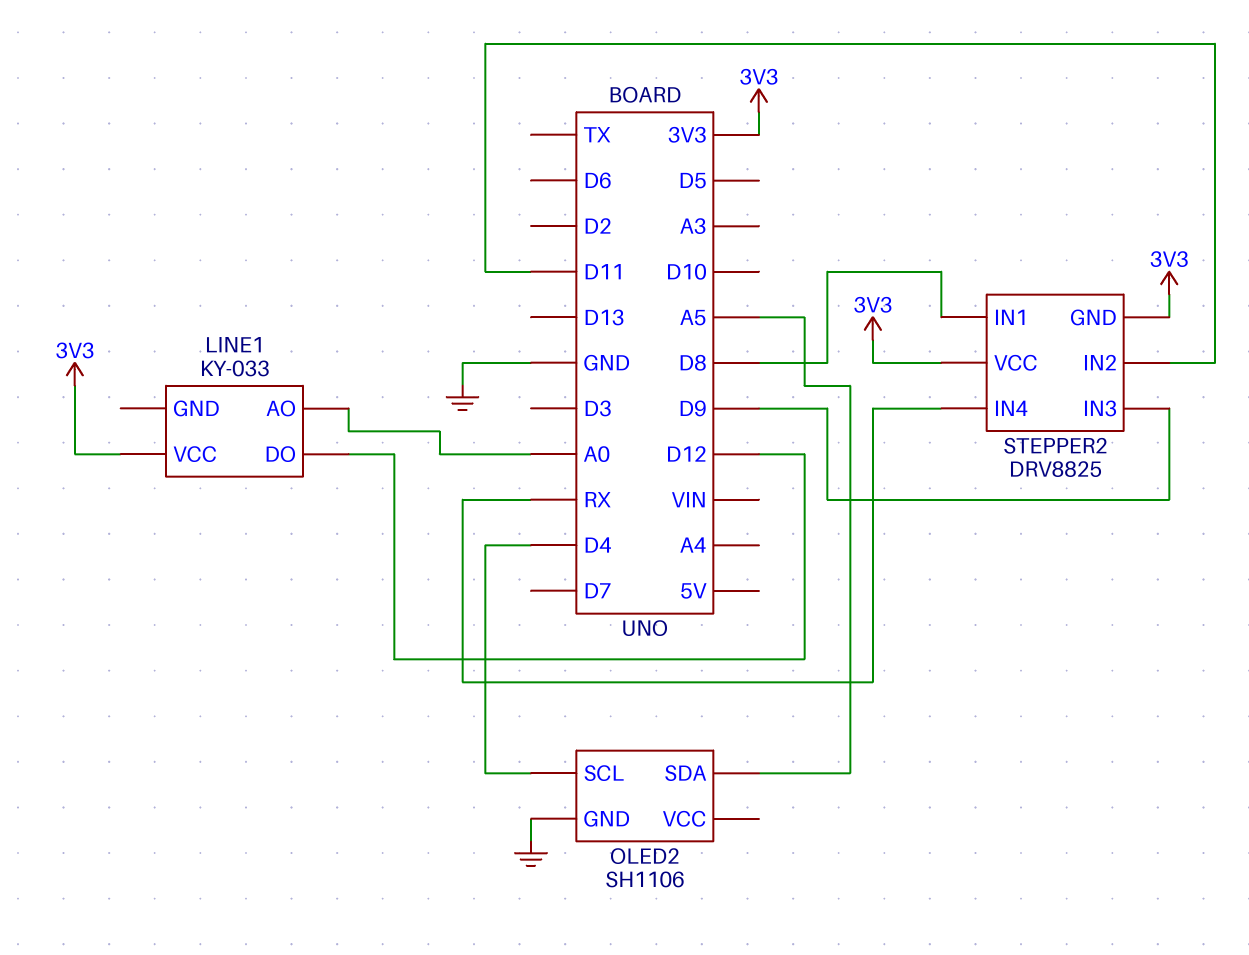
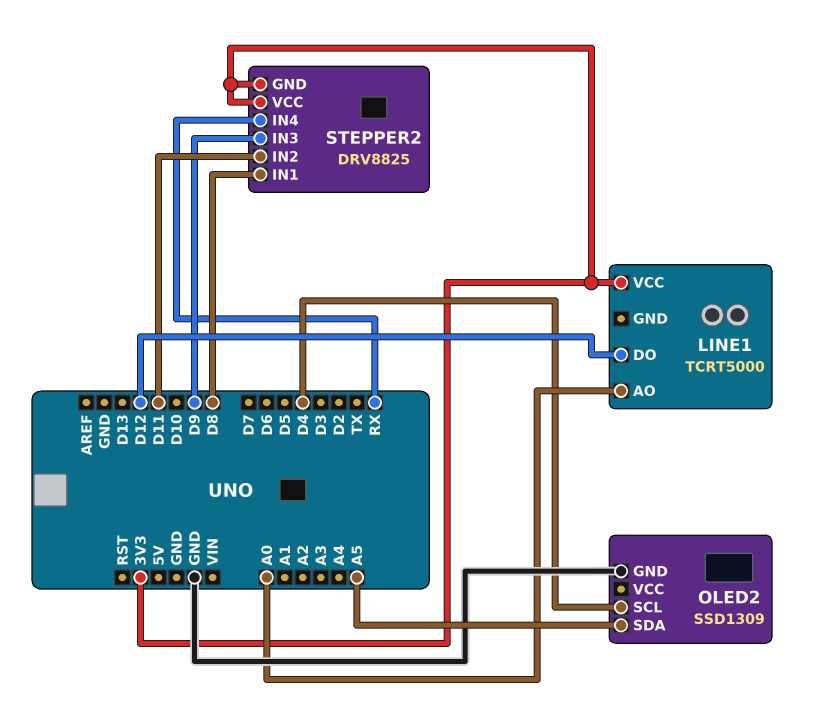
LINE1: KY-033 -> TCRT5000
OLED2: SH1106 -> SSD1309

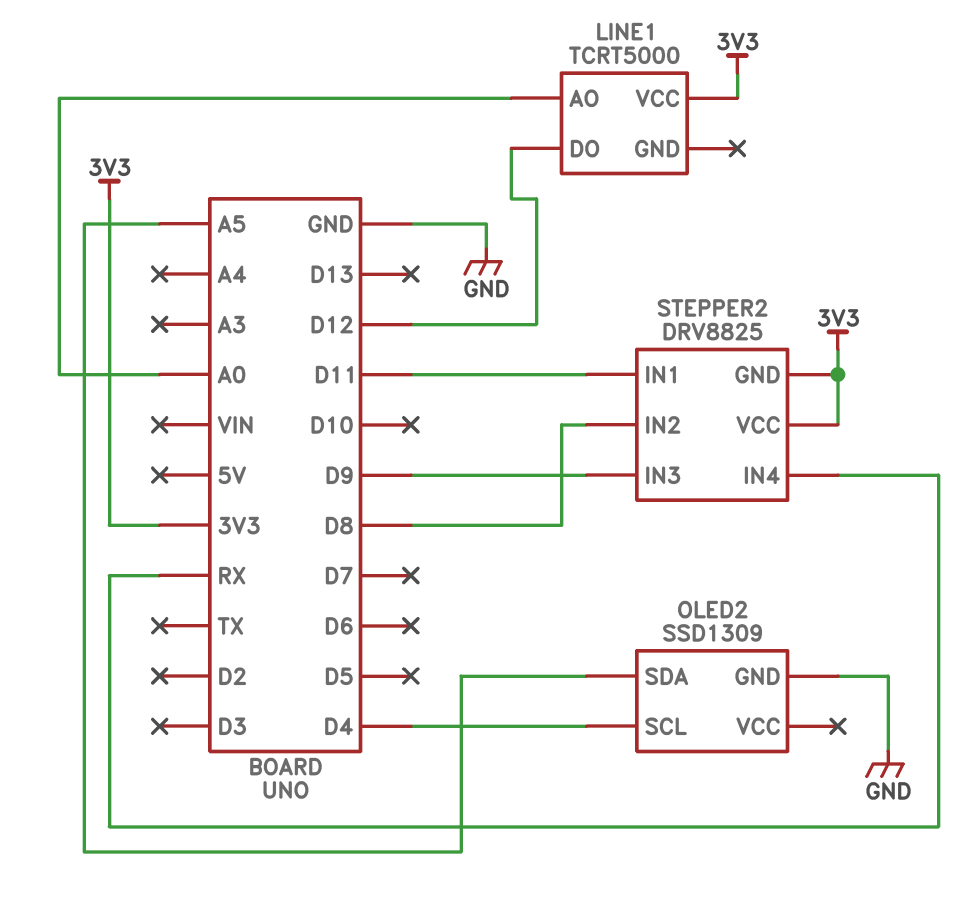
STEPPER2 pin IN1: D8 -> D11
STEPPER2 pin IN2: D11 -> D8

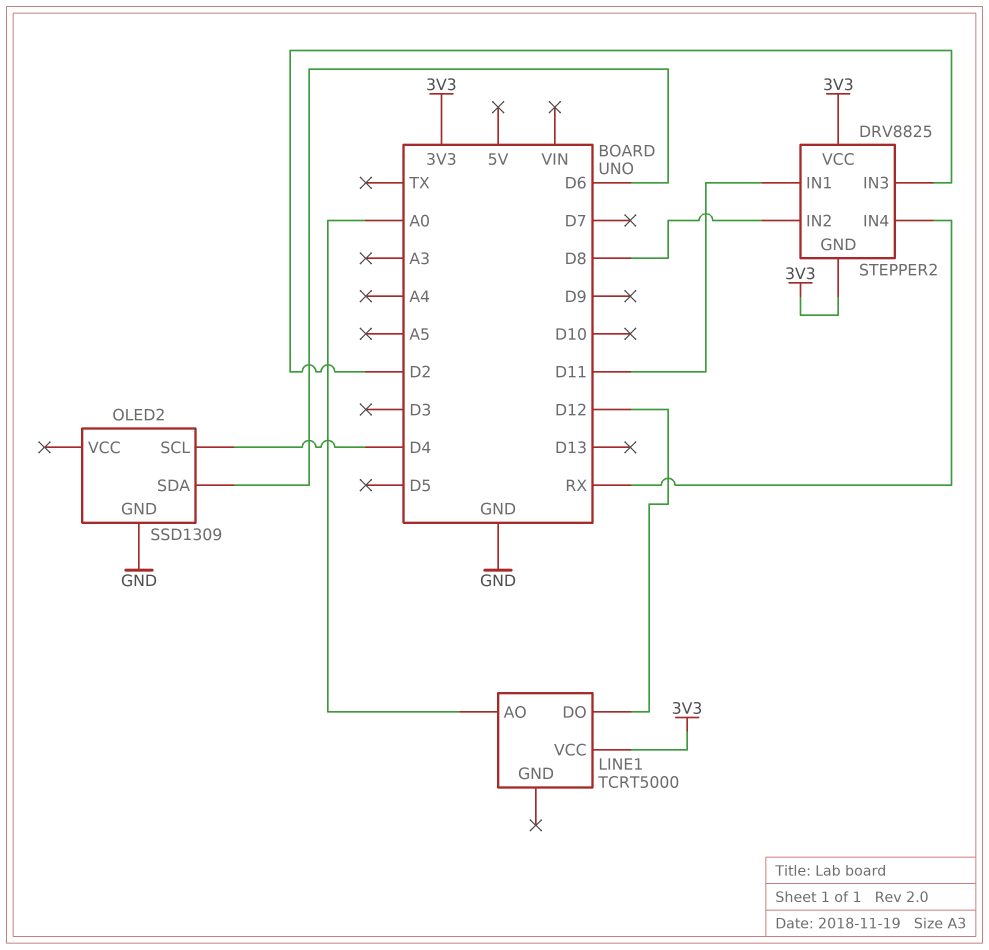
OLED2 pin SDA: A5 -> D6
STEPPER2 pin IN3: D9 -> D2

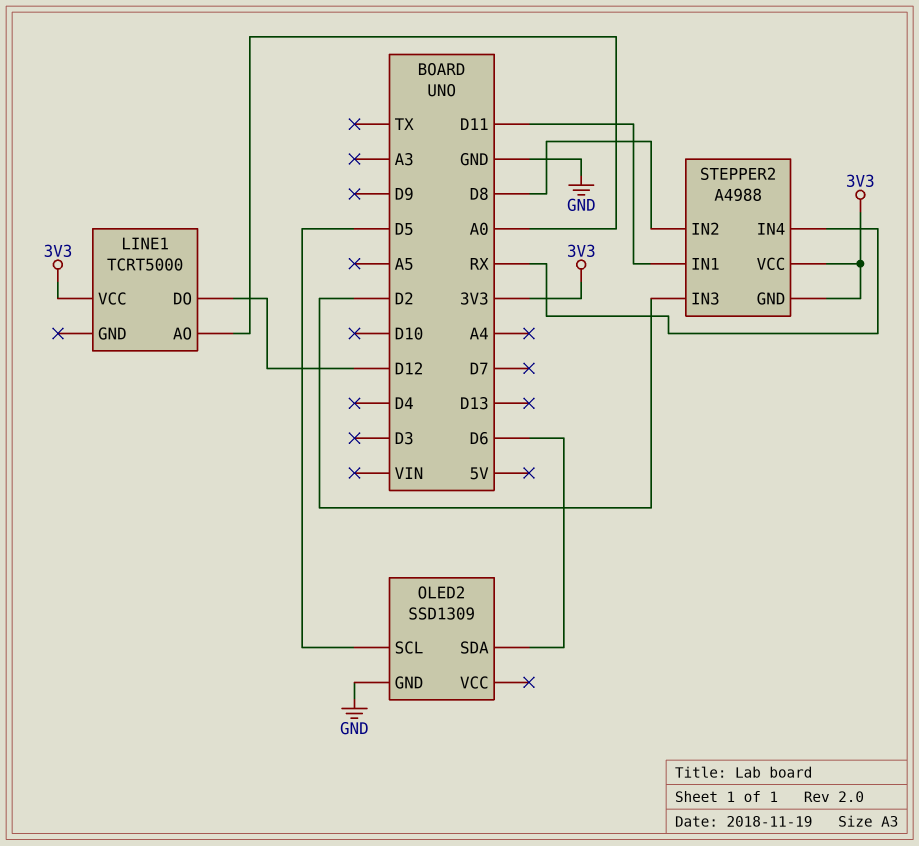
OLED2 pin SCL: D4 -> D5
STEPPER2: DRV8825 -> A4988

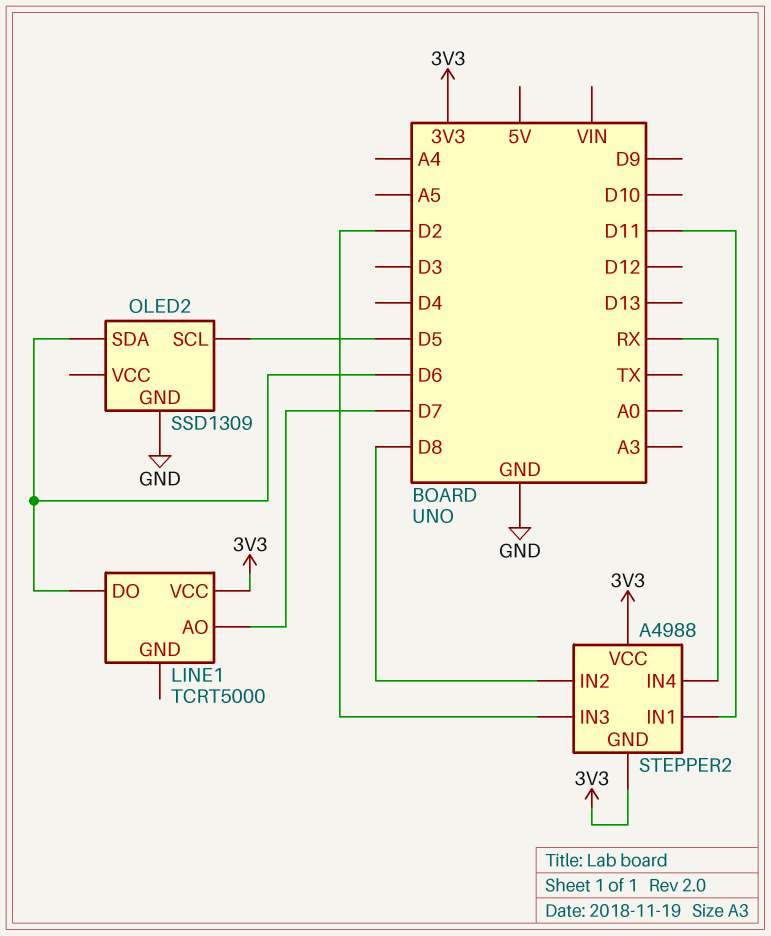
LINE1 pin AO: A0 -> D7
LINE1 pin DO: D12 -> D6

